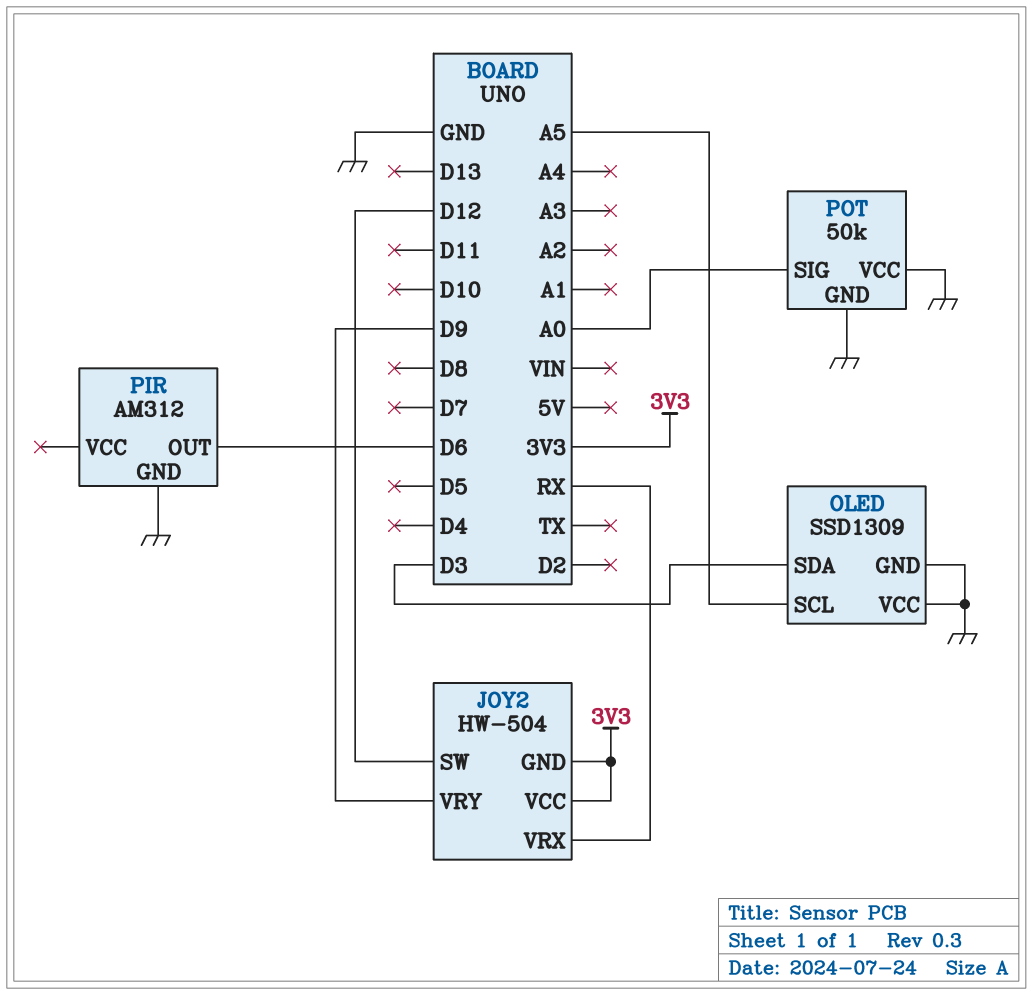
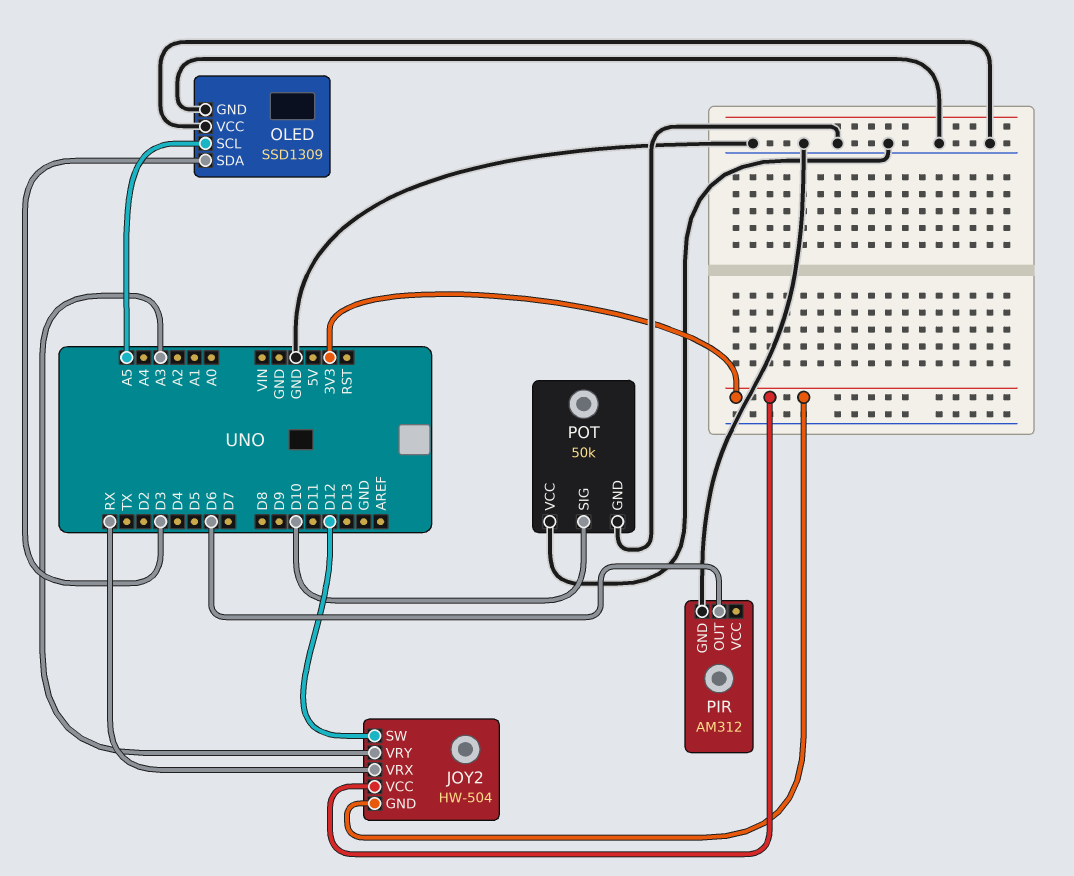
JOY2 pin VRY: D9 -> A3
POT pin SIG: A0 -> D10

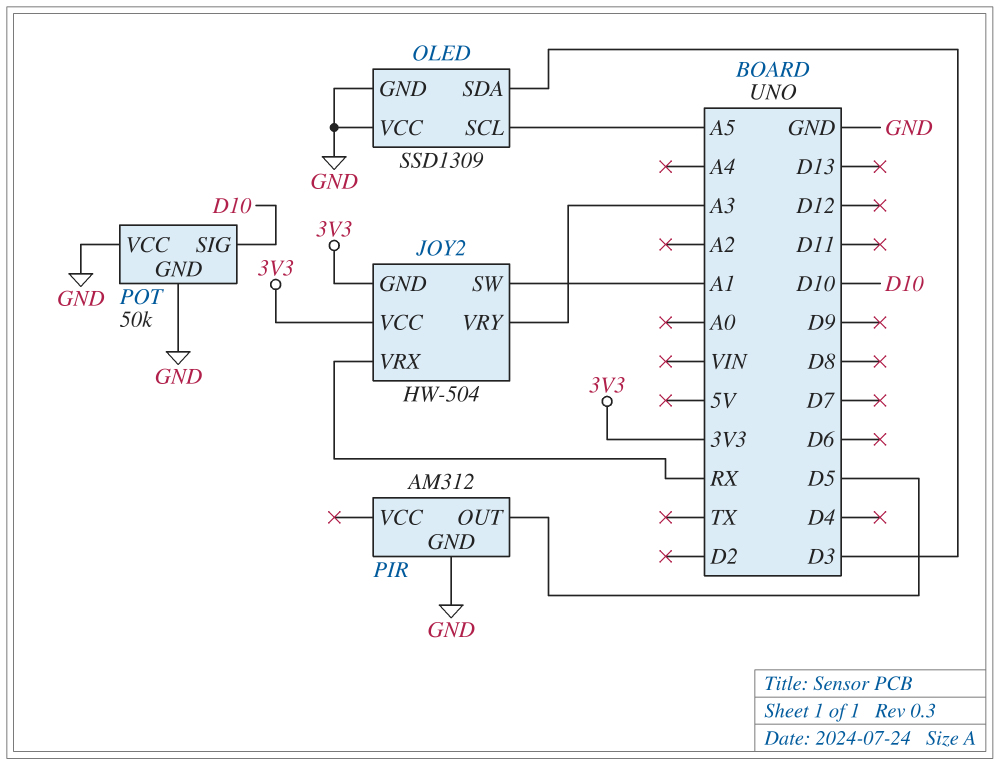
JOY2 pin SW: D12 -> A1
PIR pin OUT: D6 -> D5

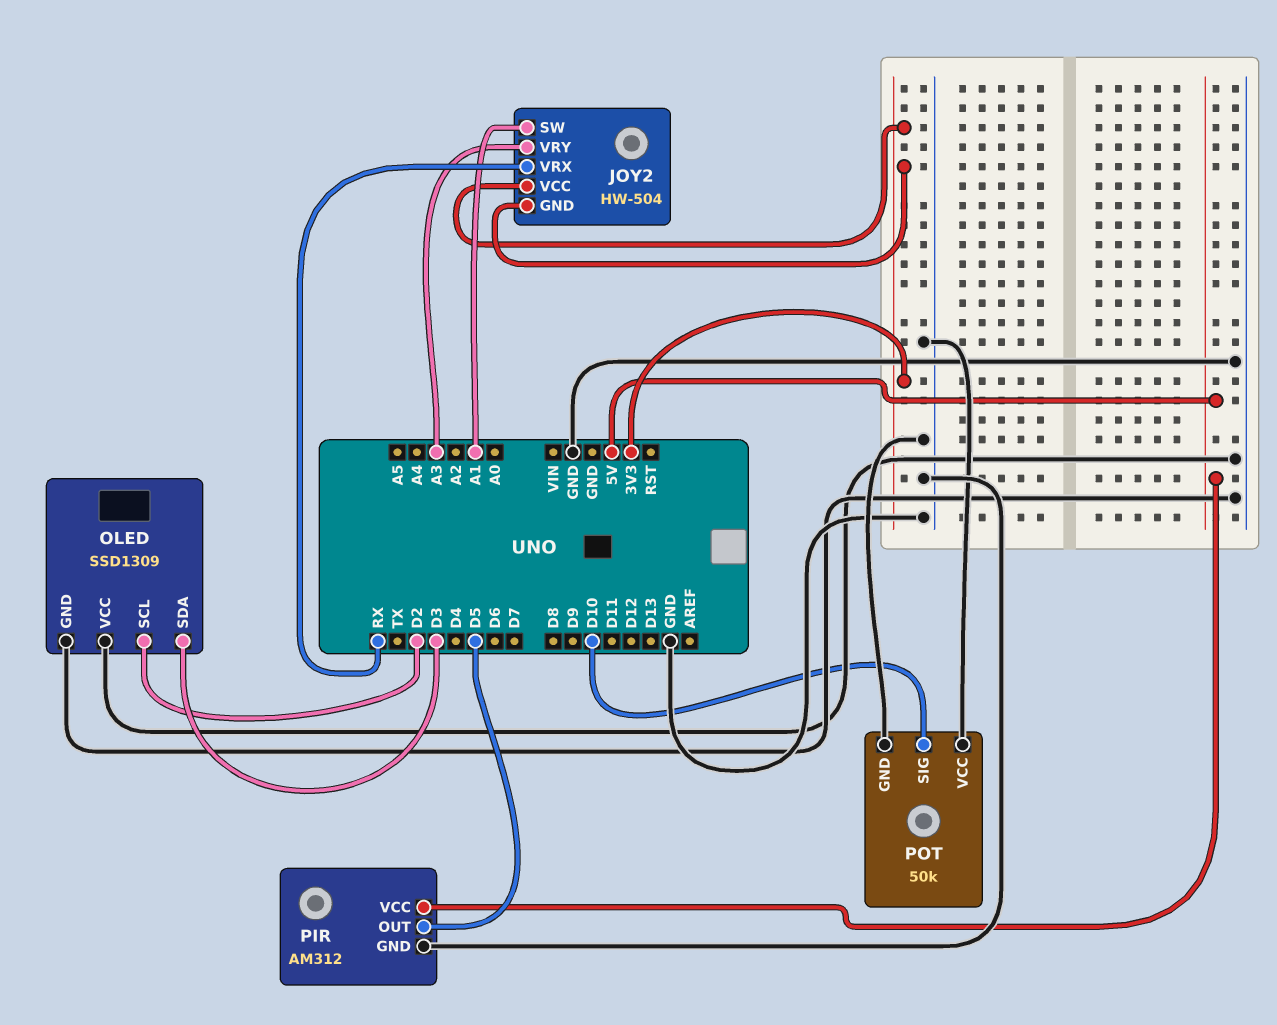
OLED pin SCL: A5 -> D2
PIR pin VCC: none -> 5V

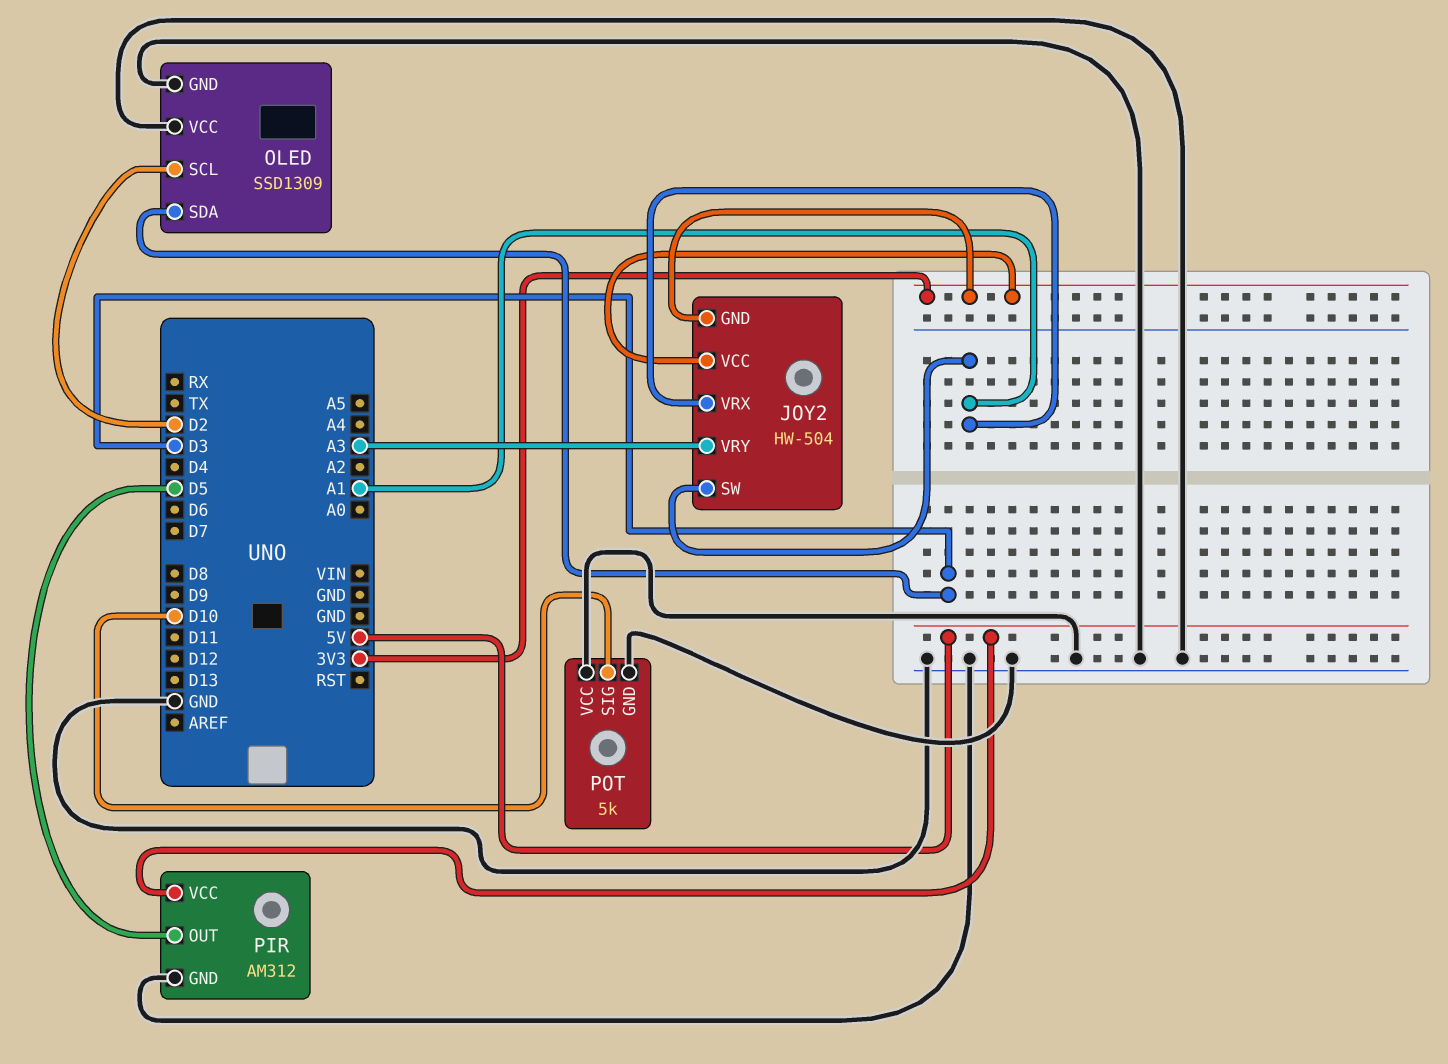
JOY2 pin VRX: RX -> A1
POT: 50k -> 5k

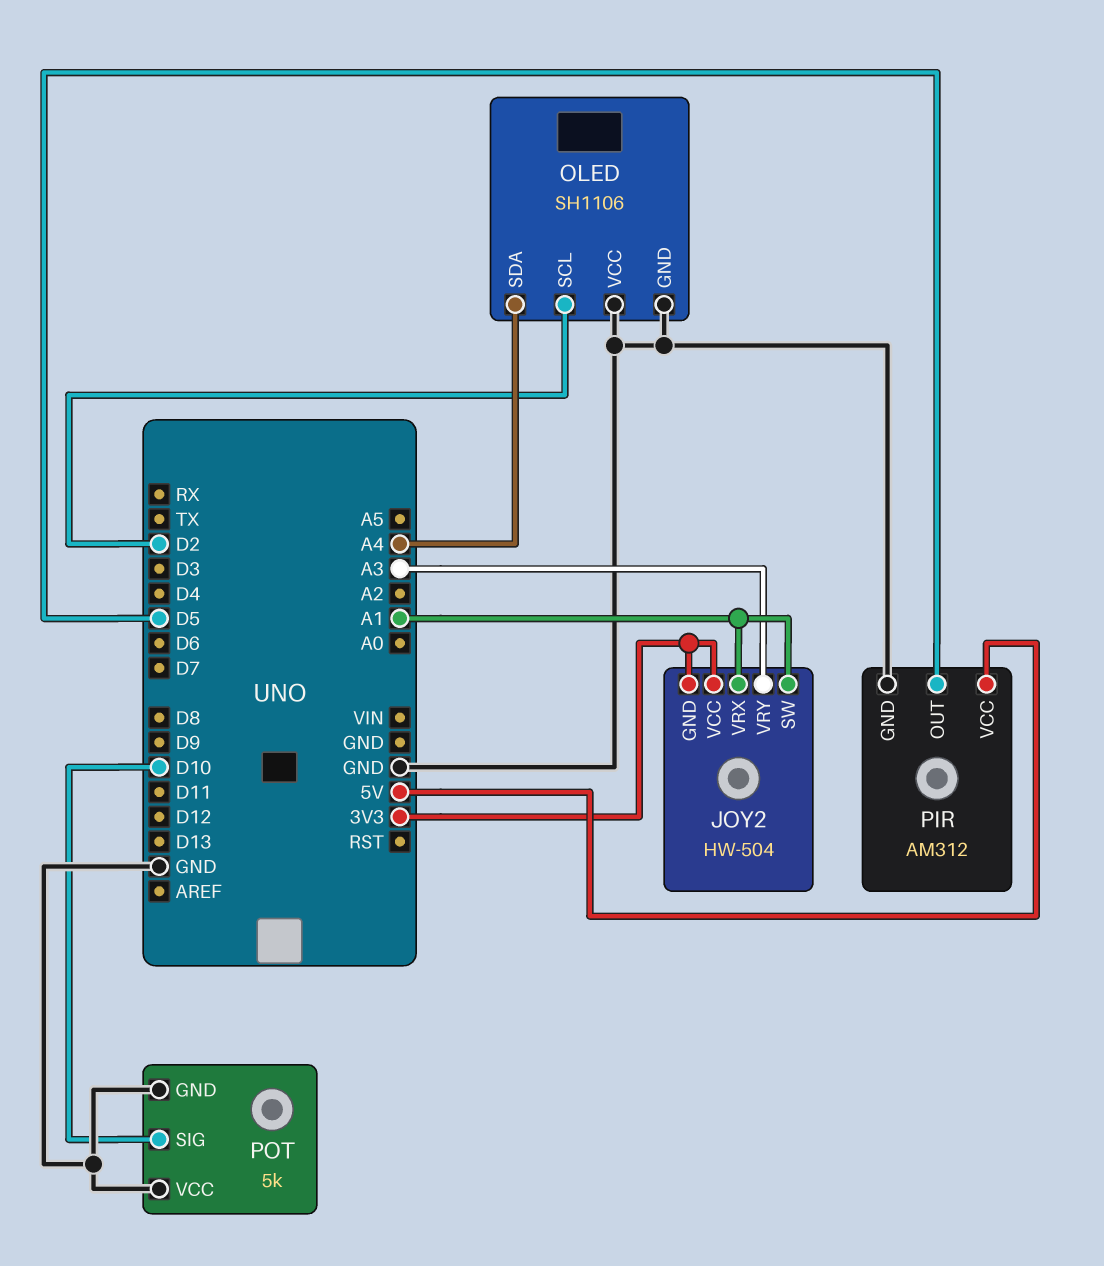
OLED: SSD1309 -> SH1106
OLED pin SDA: D3 -> A4

